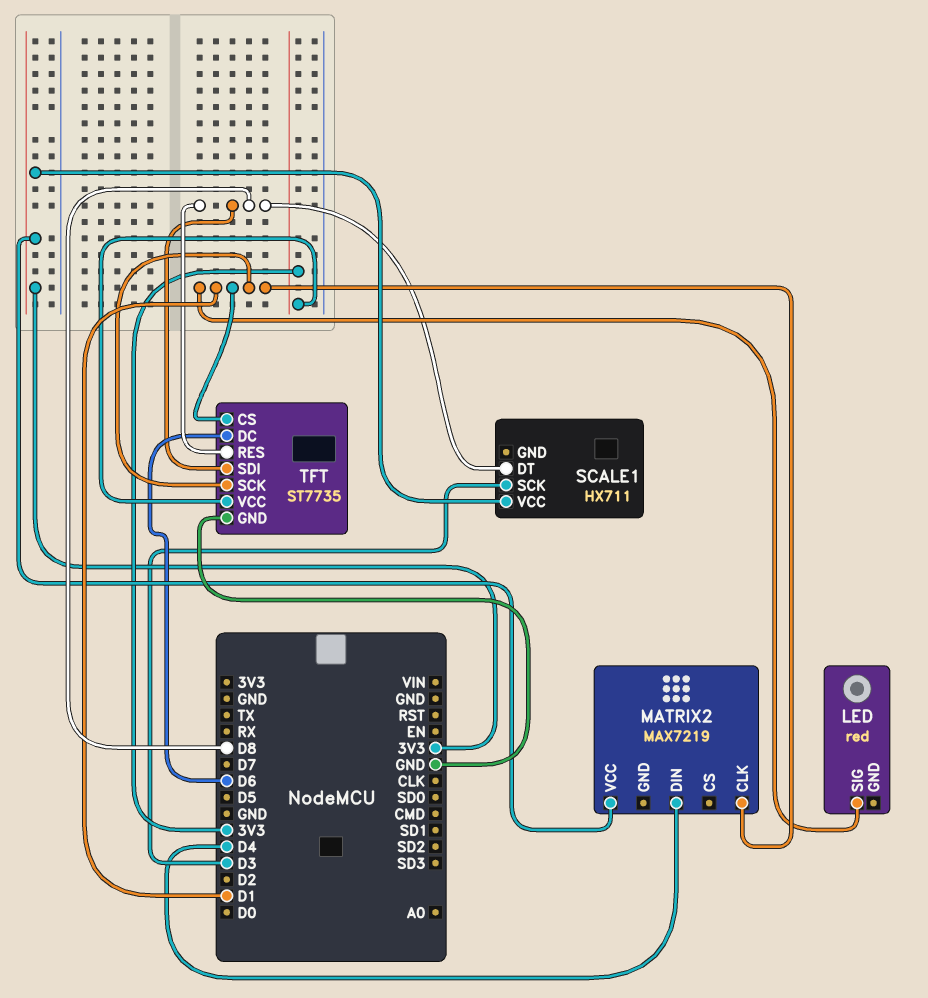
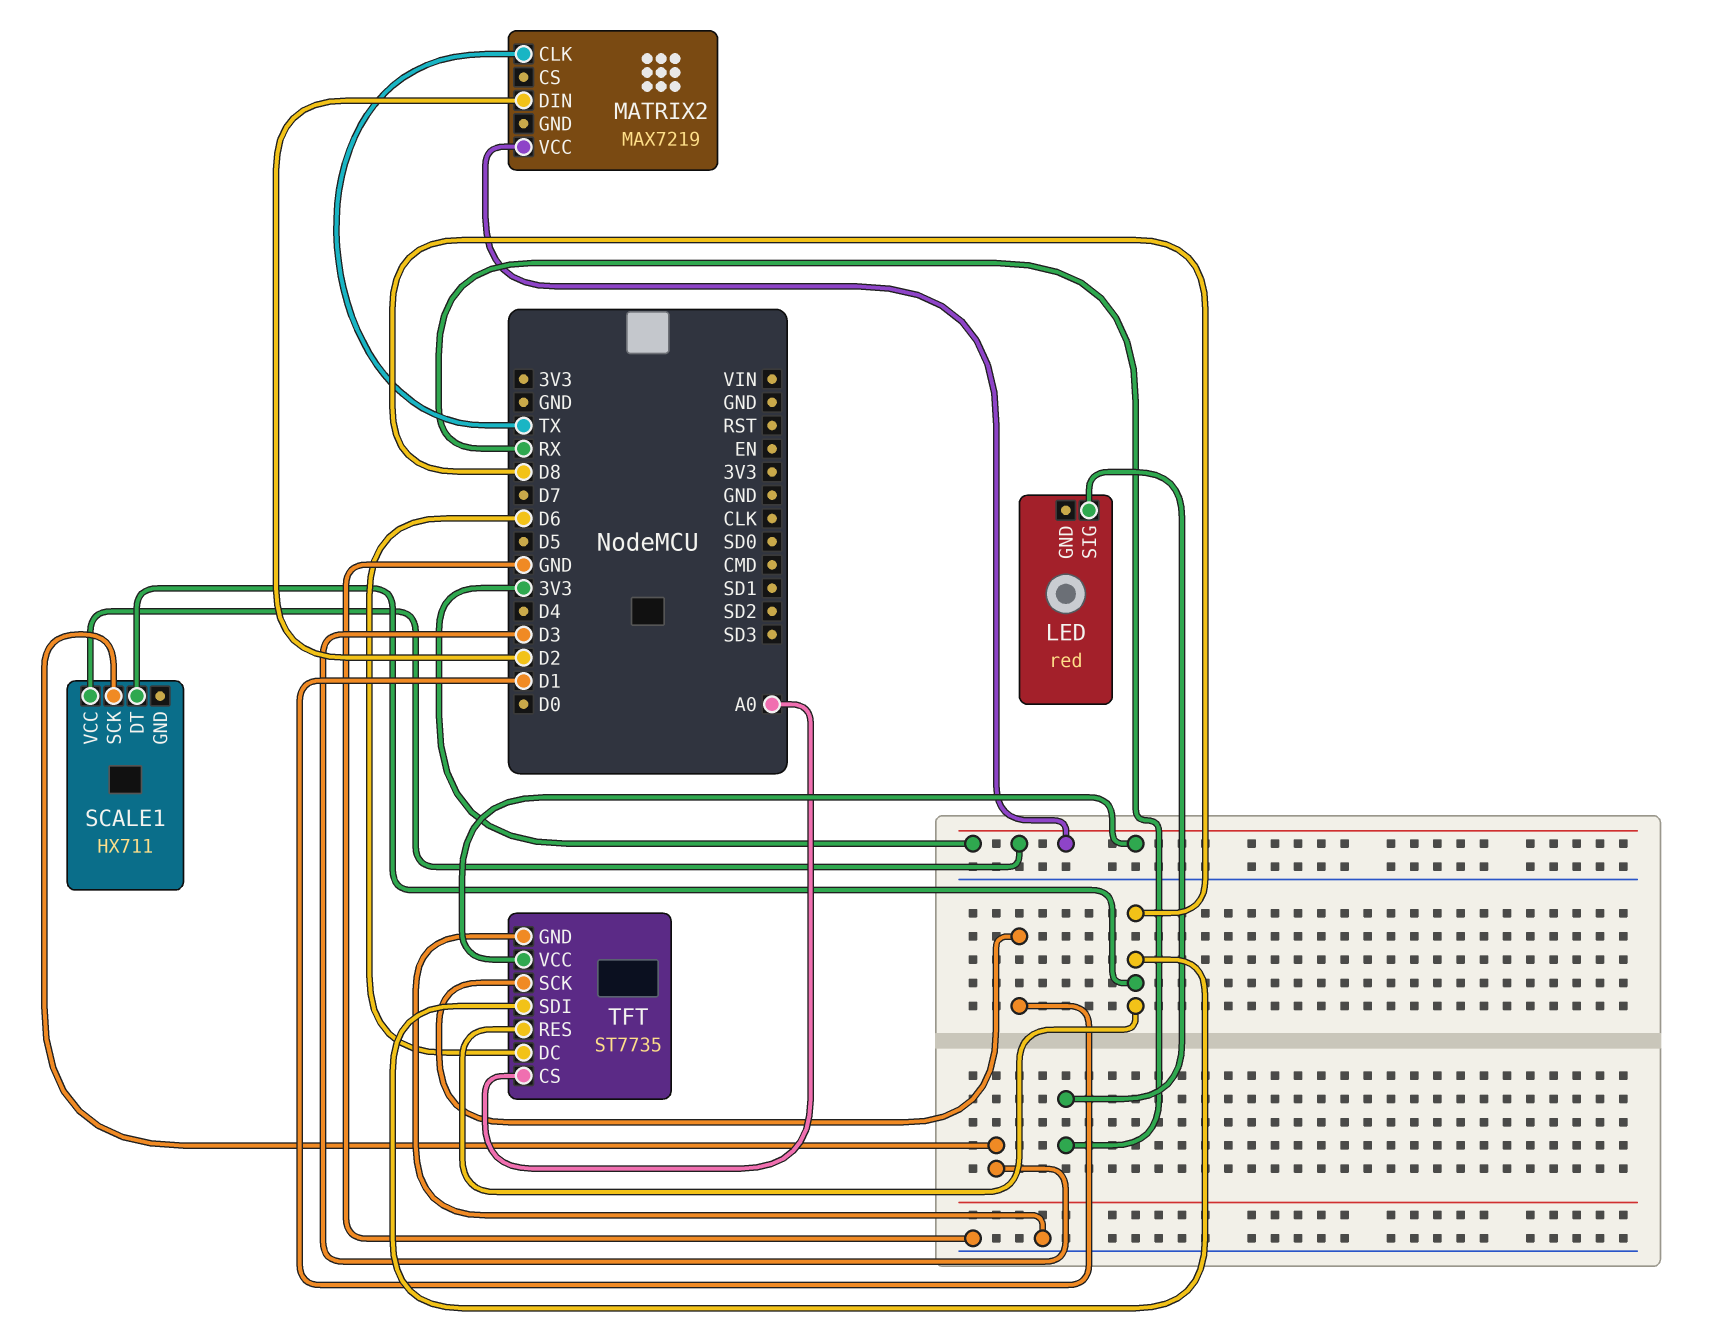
LED pin SIG: D1 -> RX
MATRIX2 pin CLK: D1 -> TX
MATRIX2 pin DIN: D4 -> D2
TFT pin CS: D1 -> A0

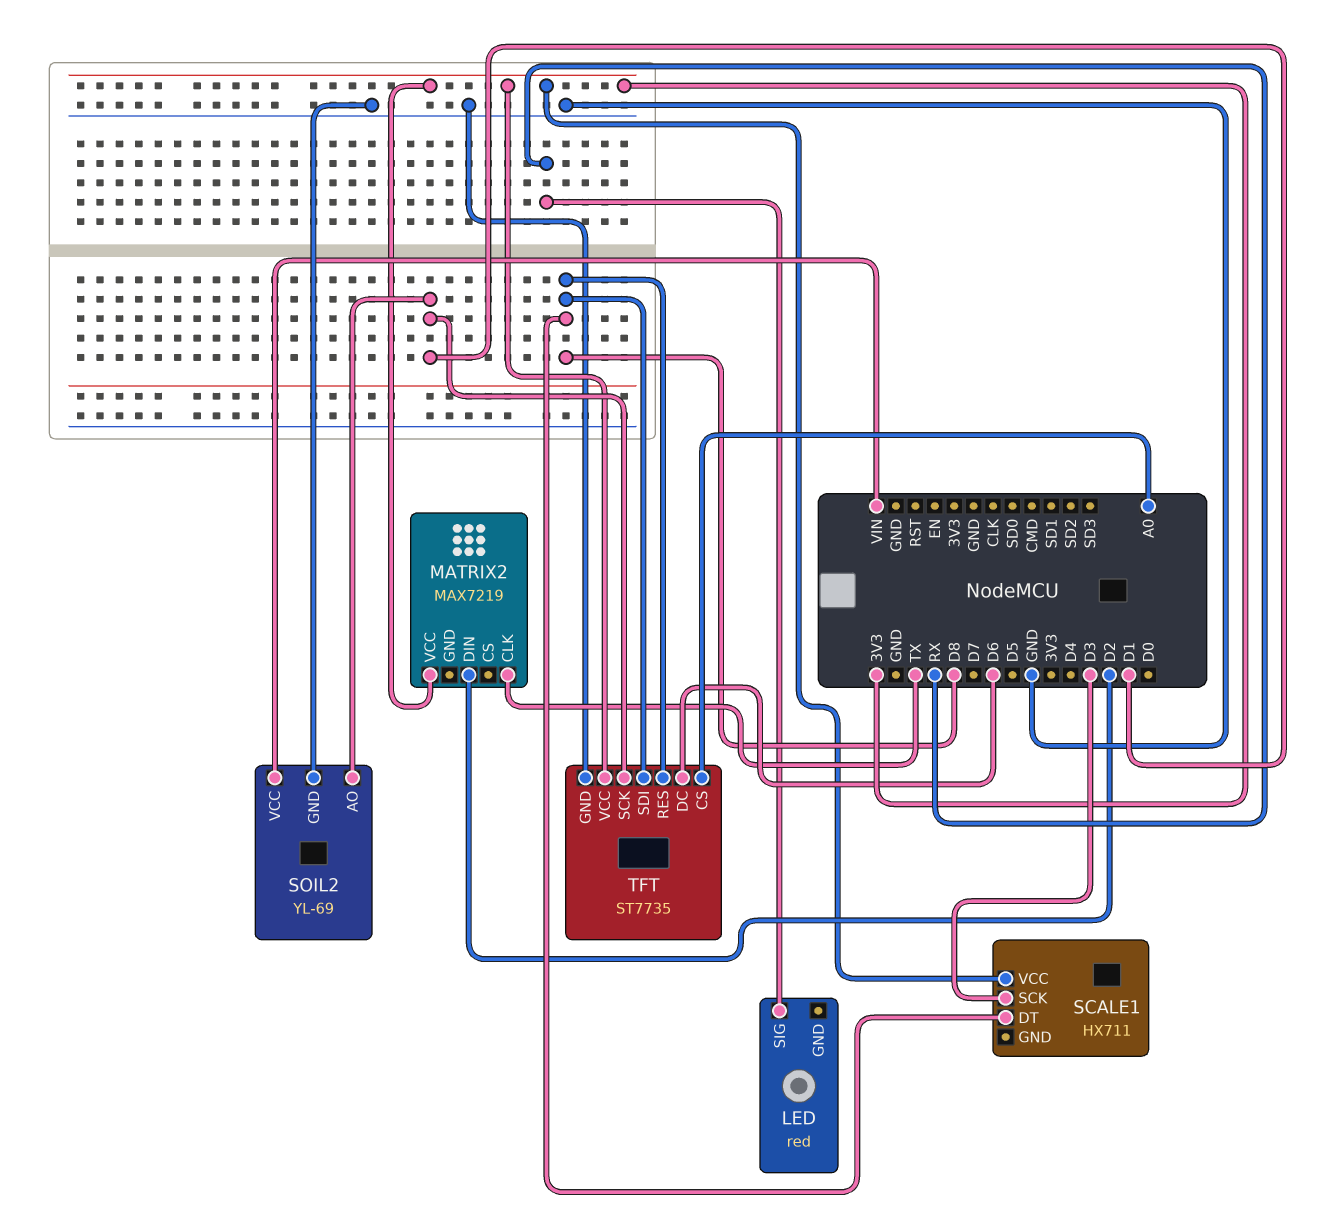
SOIL2: none -> YL-69
SOIL2 pin AO: none -> D1
SOIL2 pin GND: none -> GND
SOIL2 pin VCC: none -> VIN

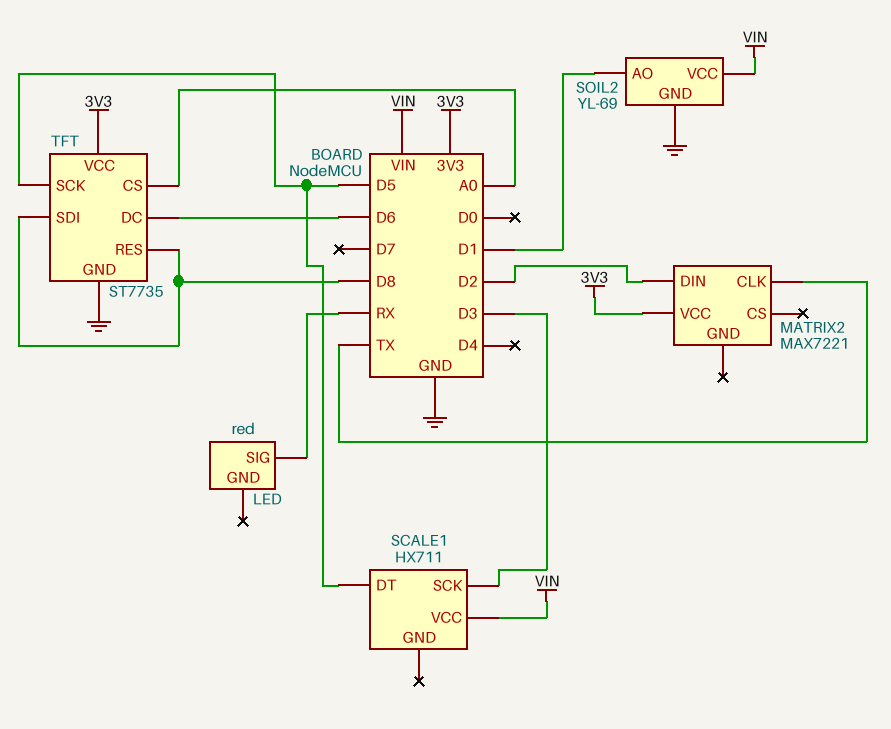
MATRIX2: MAX7219 -> MAX7221
SCALE1 pin DT: D8 -> D5
SCALE1 pin VCC: 3V3 -> VIN
TFT pin SCK: D1 -> D5

